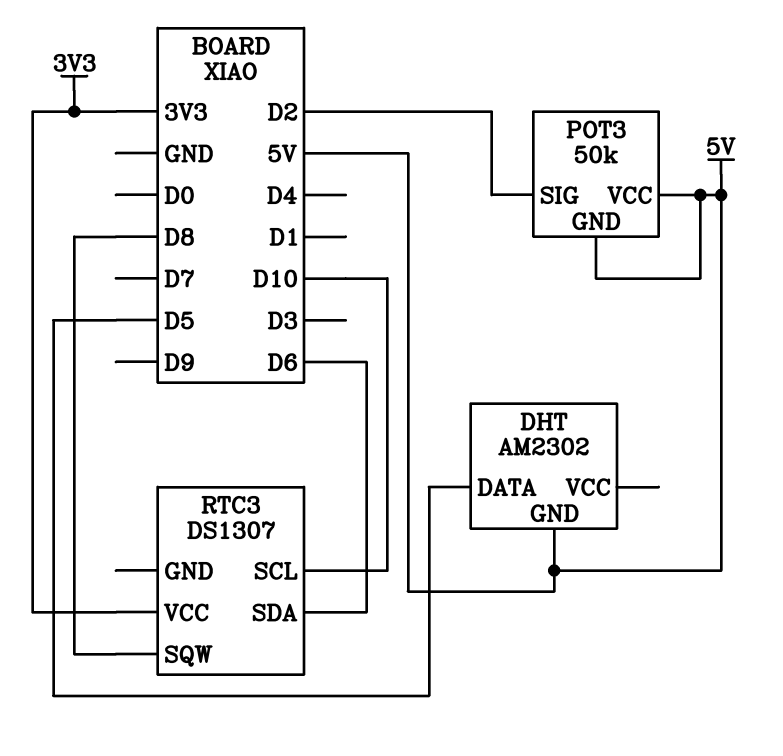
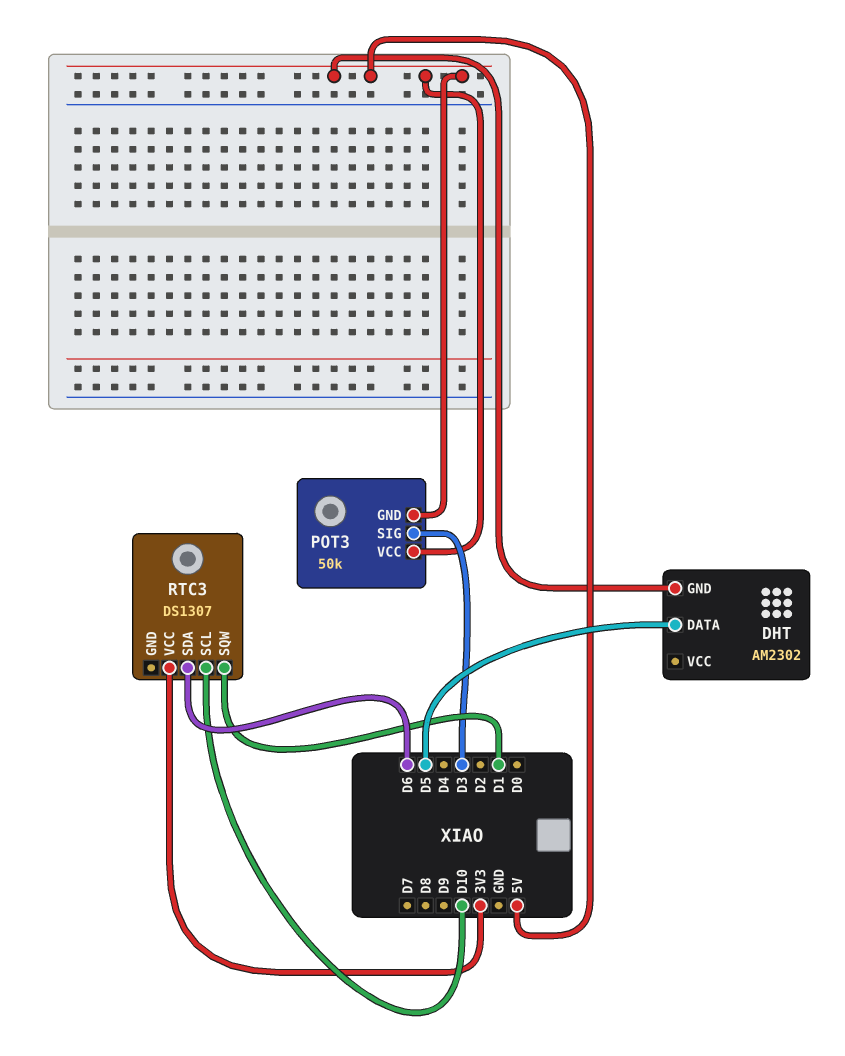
POT3 pin SIG: D2 -> D3
RTC3 pin SQW: D8 -> D1

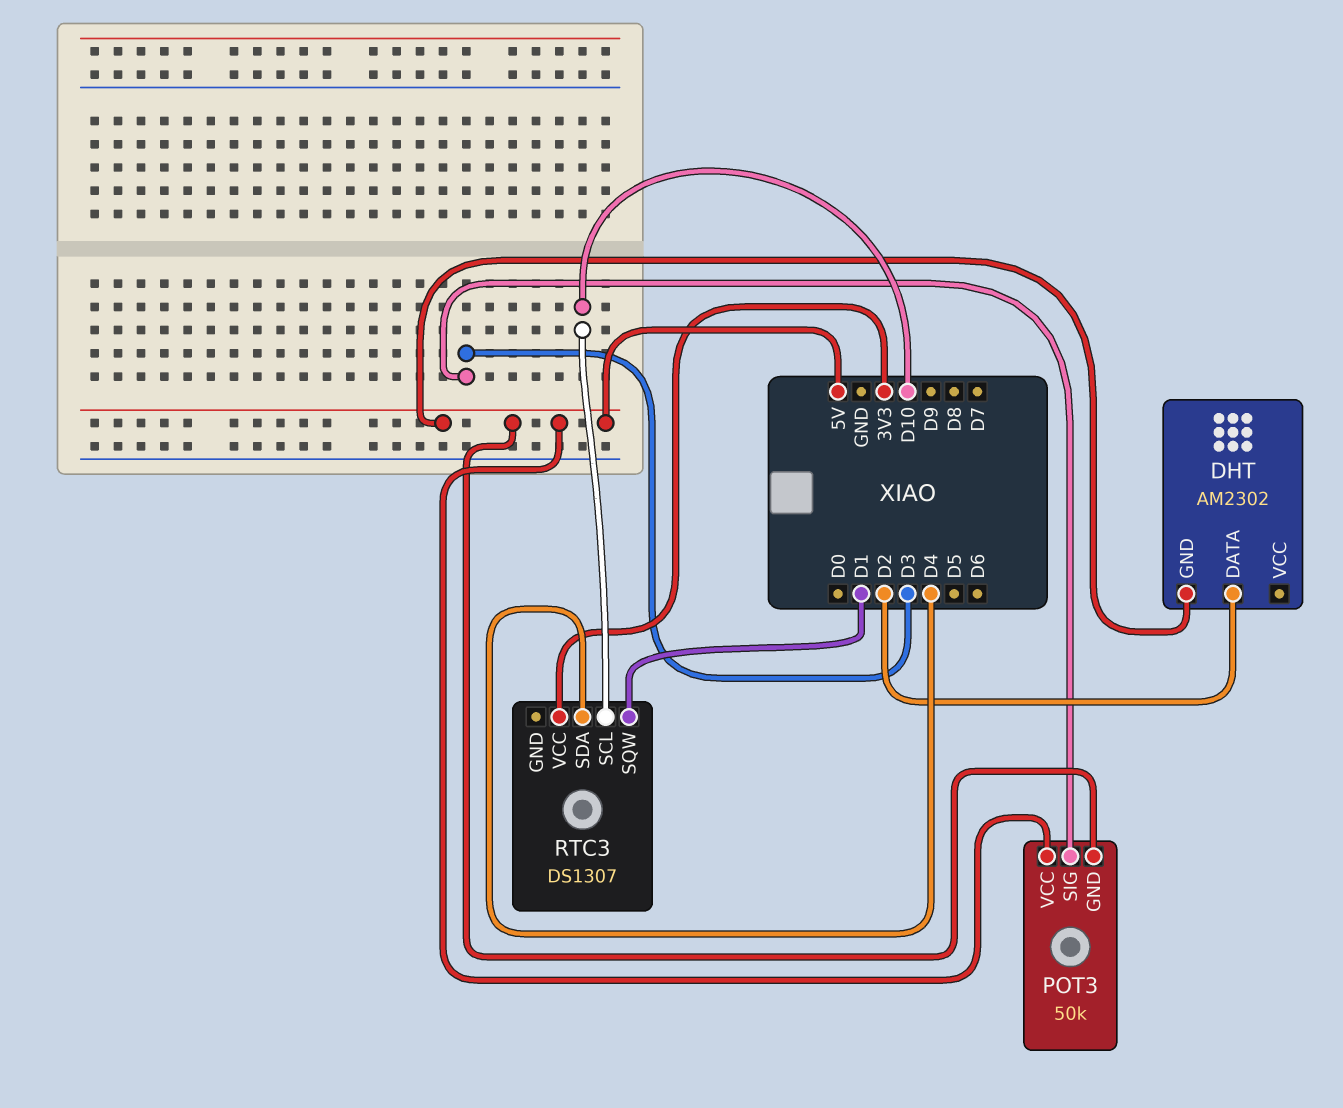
DHT pin DATA: D5 -> D2
RTC3 pin SDA: D6 -> D4

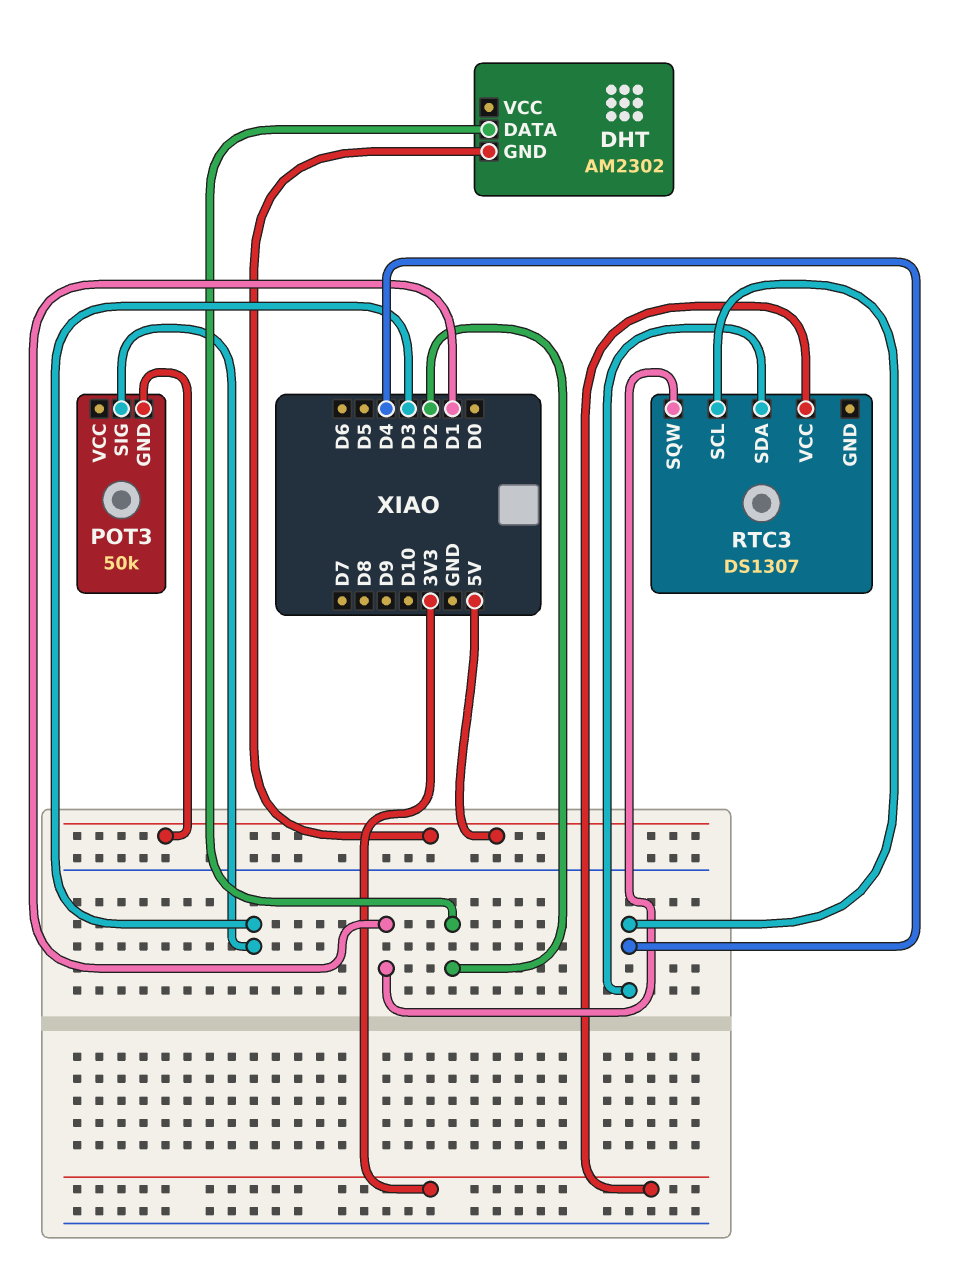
POT3 pin VCC: 5V -> none
RTC3 pin SCL: D10 -> D4

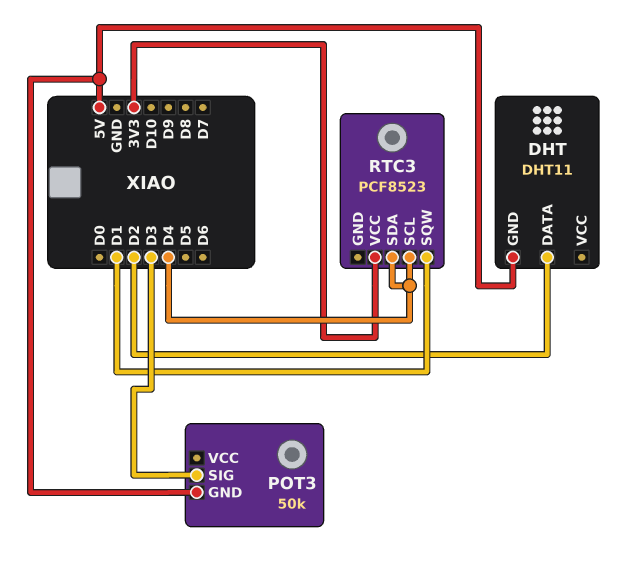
DHT: AM2302 -> DHT11
RTC3: DS1307 -> PCF8523

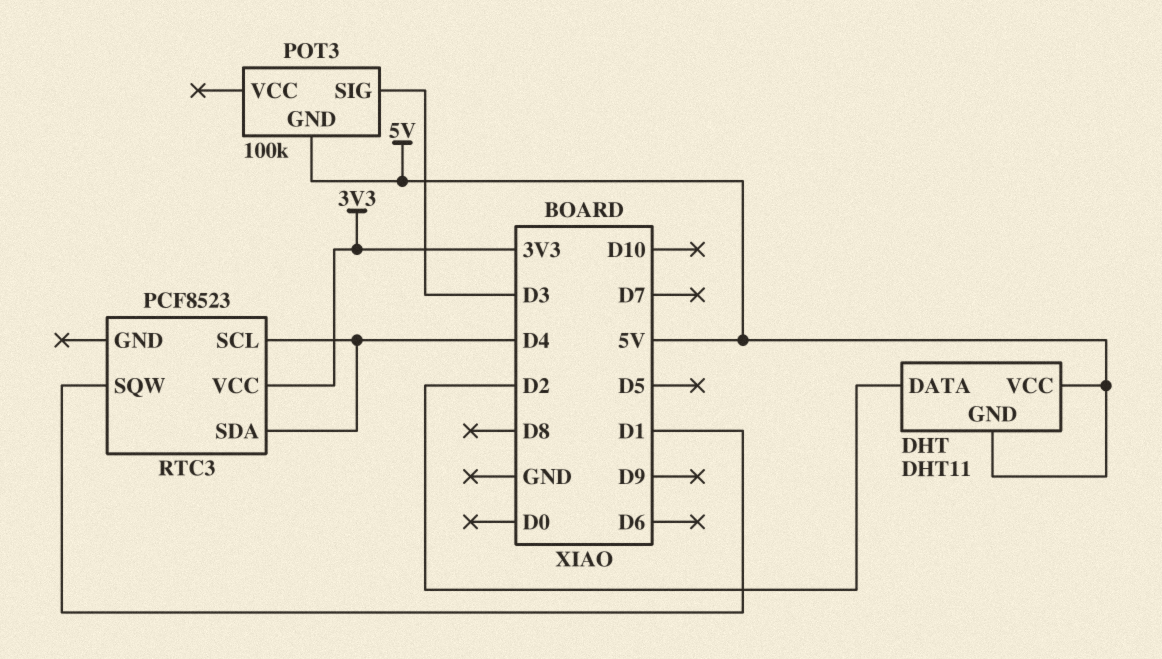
DHT pin VCC: none -> 5V
POT3: 50k -> 100k

